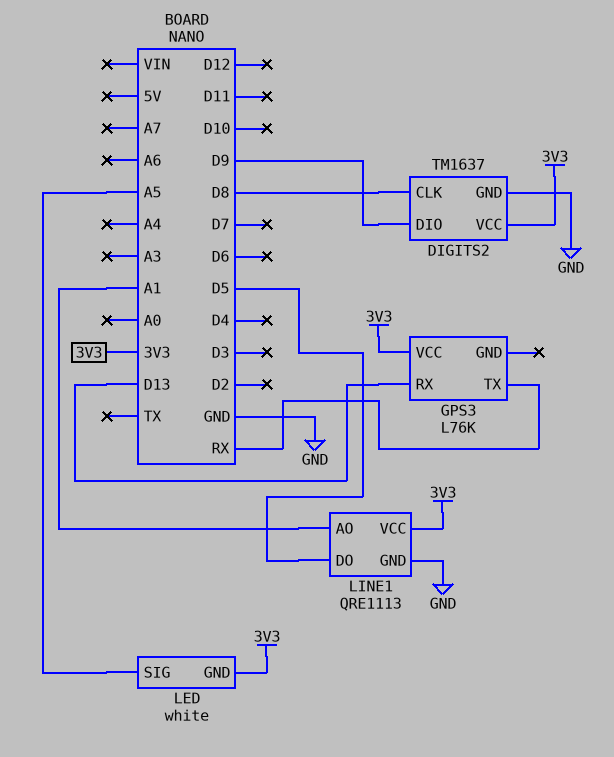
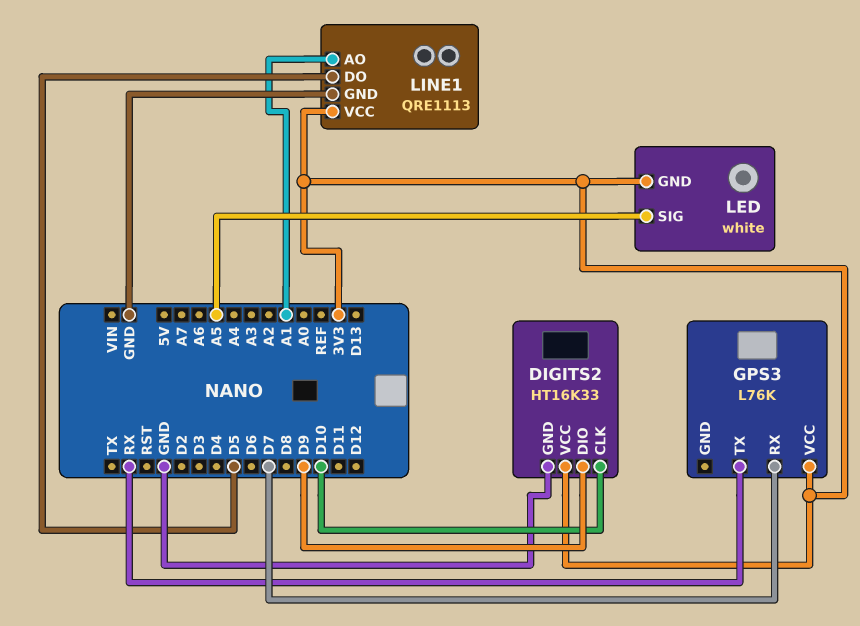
DIGITS2: TM1637 -> HT16K33
DIGITS2 pin CLK: D8 -> D10
GPS3 pin RX: D13 -> D7

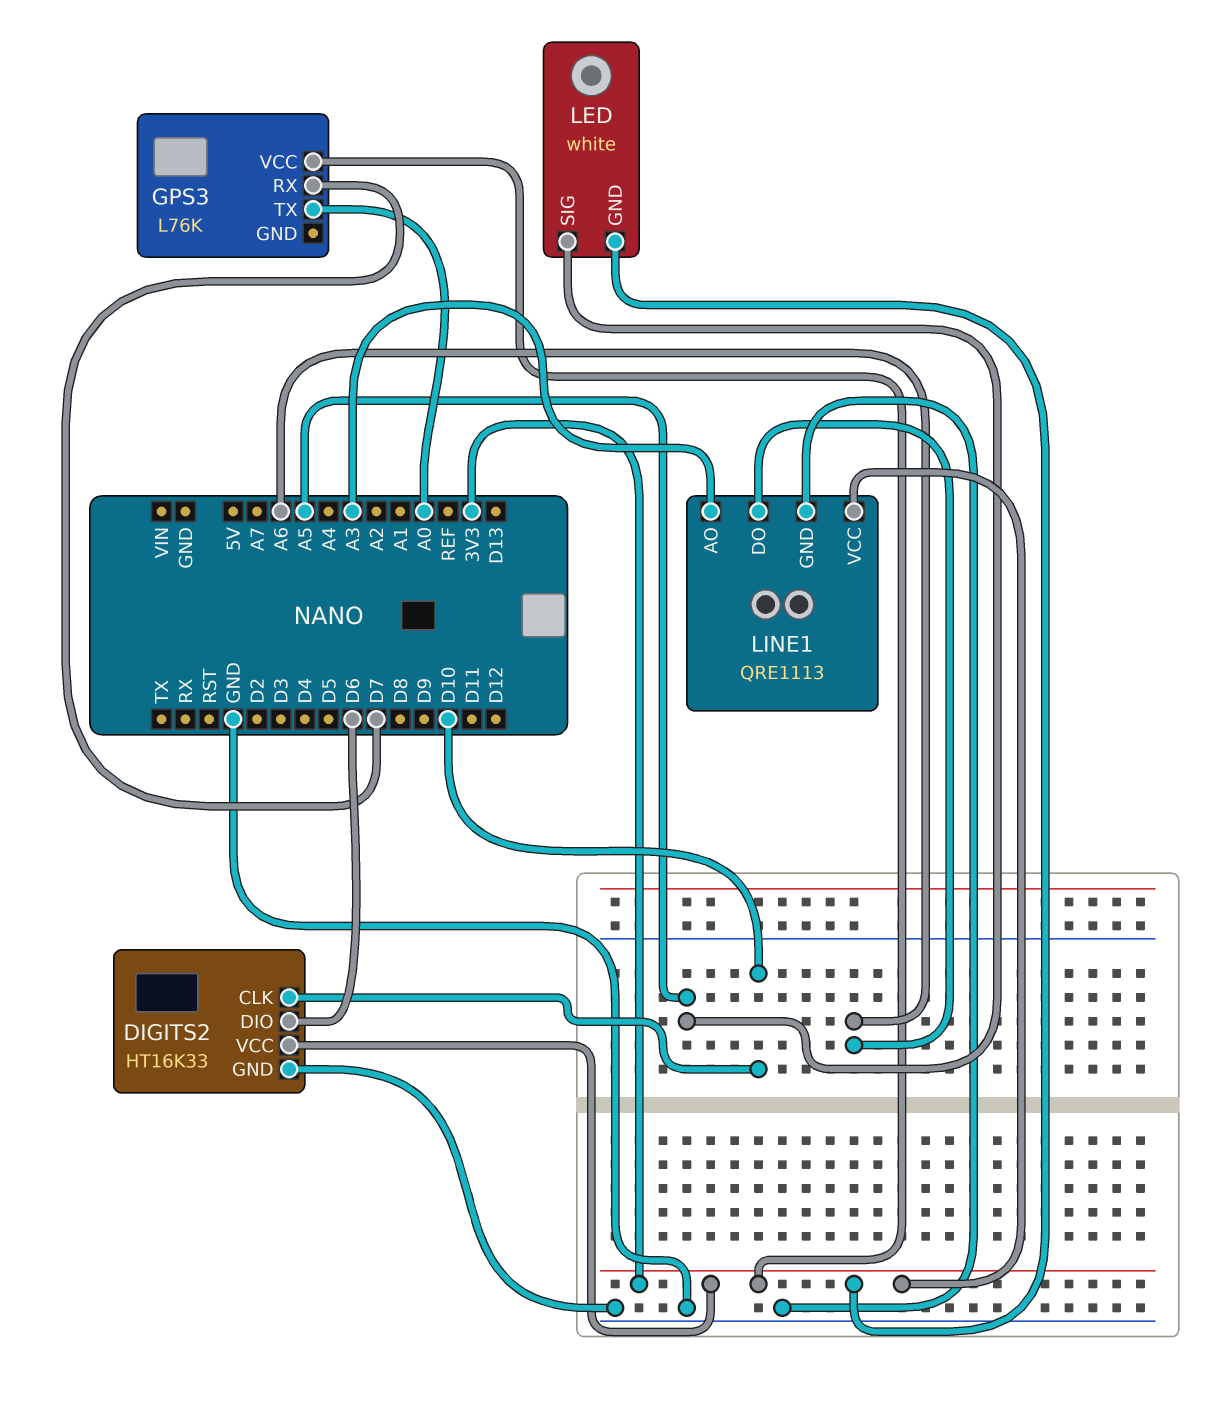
DIGITS2 pin DIO: D9 -> D6
GPS3 pin TX: RX -> A0
LINE1 pin AO: A1 -> A3
LINE1 pin DO: D5 -> A6

